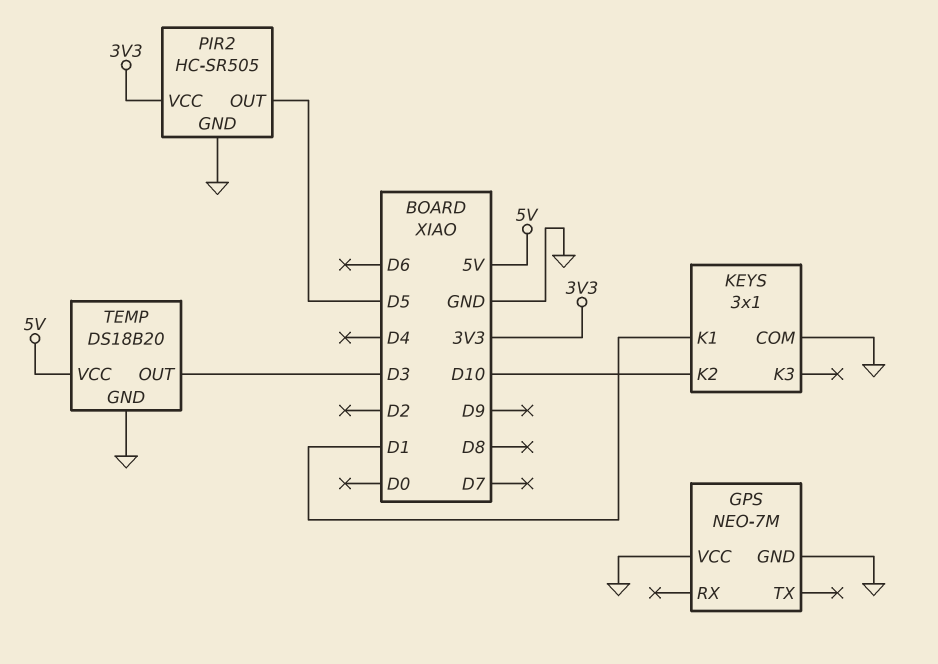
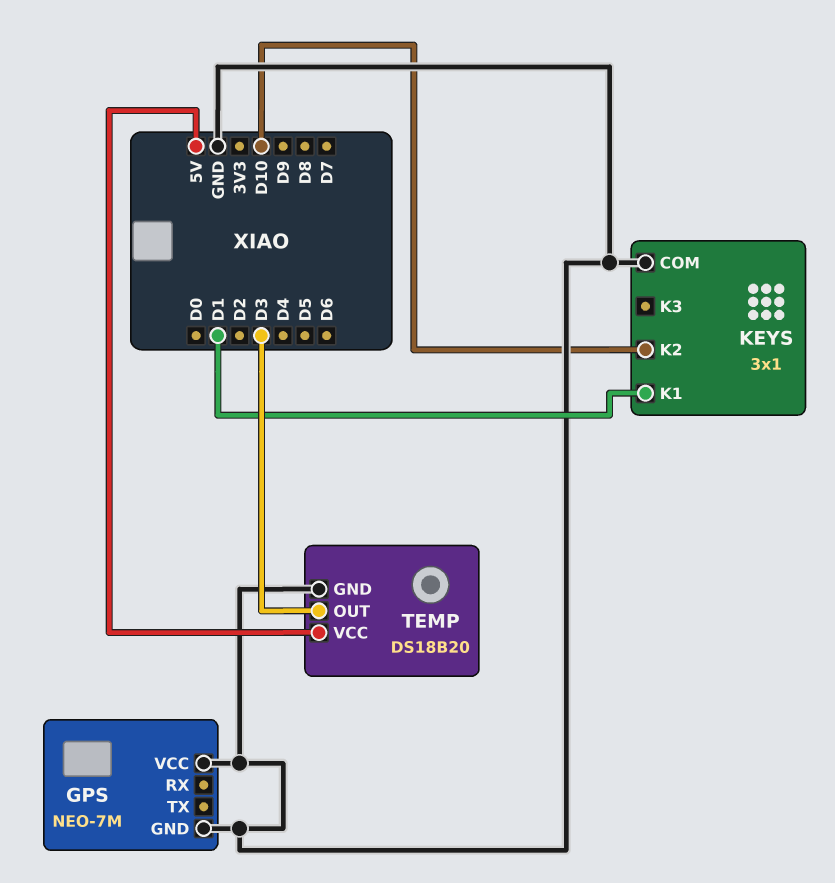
PIR2: HC-SR505 -> none
PIR2 pin GND: GND -> none
PIR2 pin OUT: D5 -> none
PIR2 pin VCC: 3V3 -> none

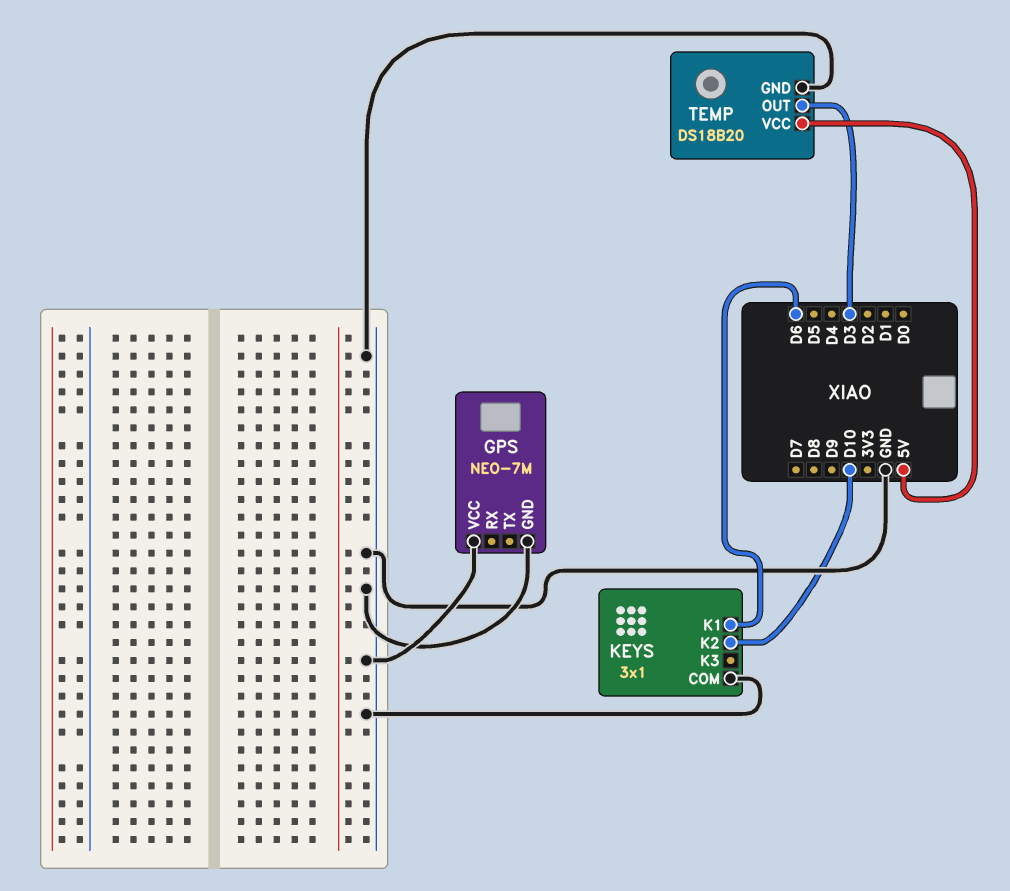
KEYS pin K1: D1 -> D6

